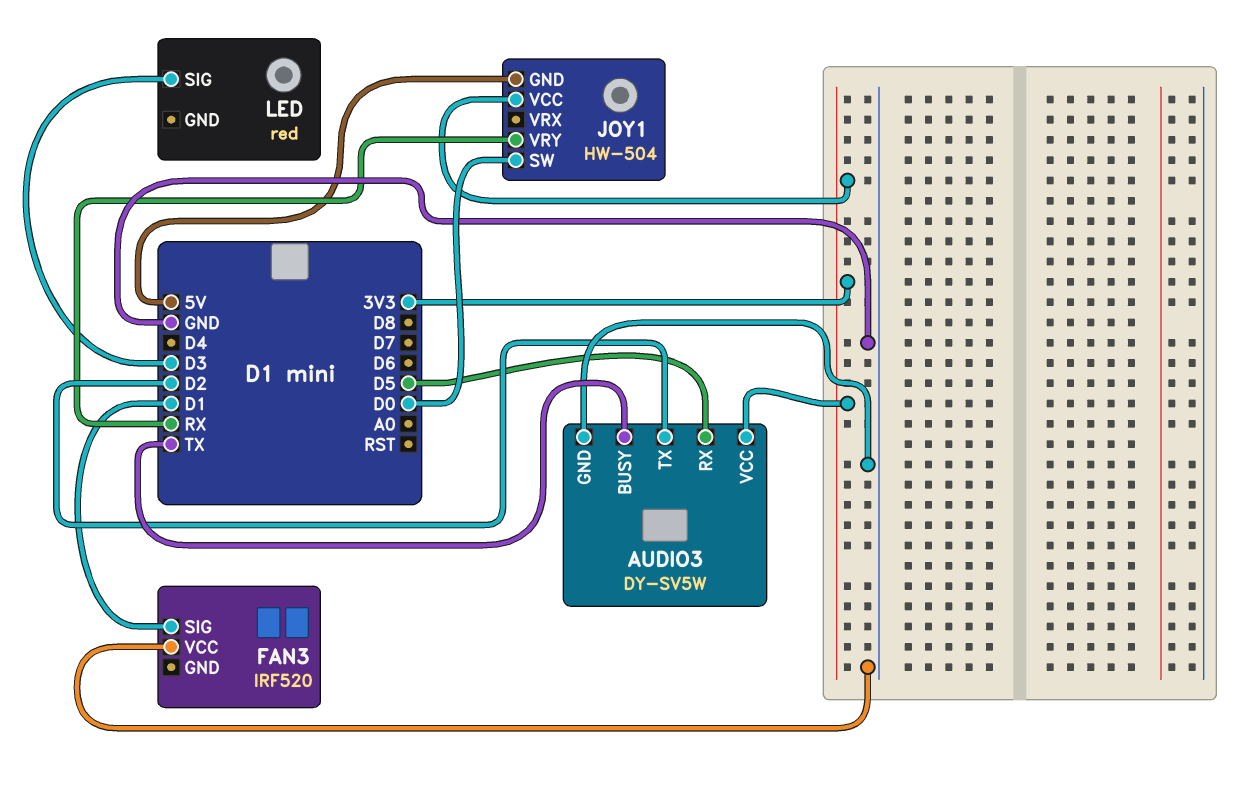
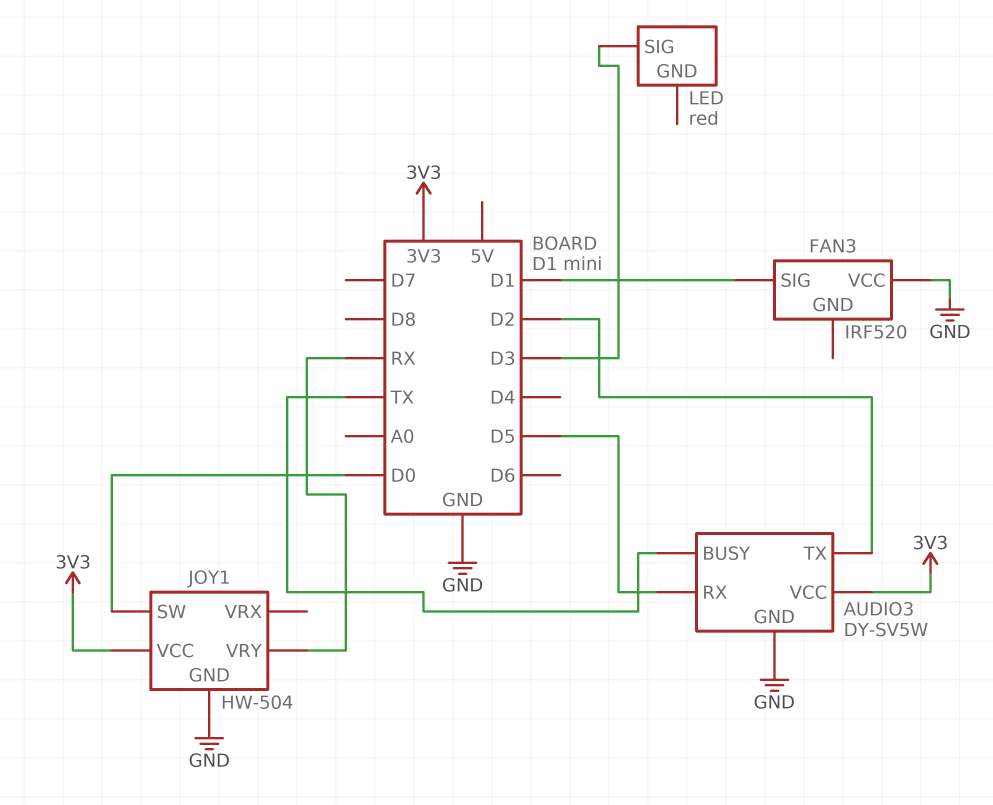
JOY1 pin GND: 5V -> GND

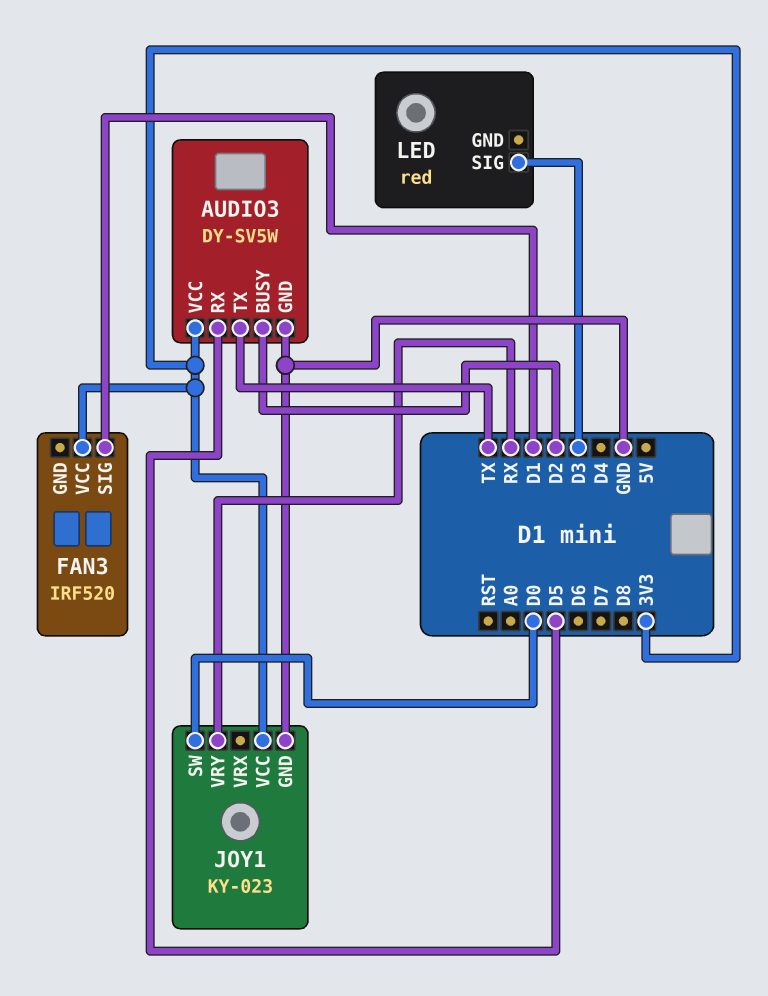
AUDIO3 pin BUSY: TX -> D2
AUDIO3 pin TX: D2 -> TX
FAN3 pin VCC: GND -> 3V3
JOY1: HW-504 -> KY-023

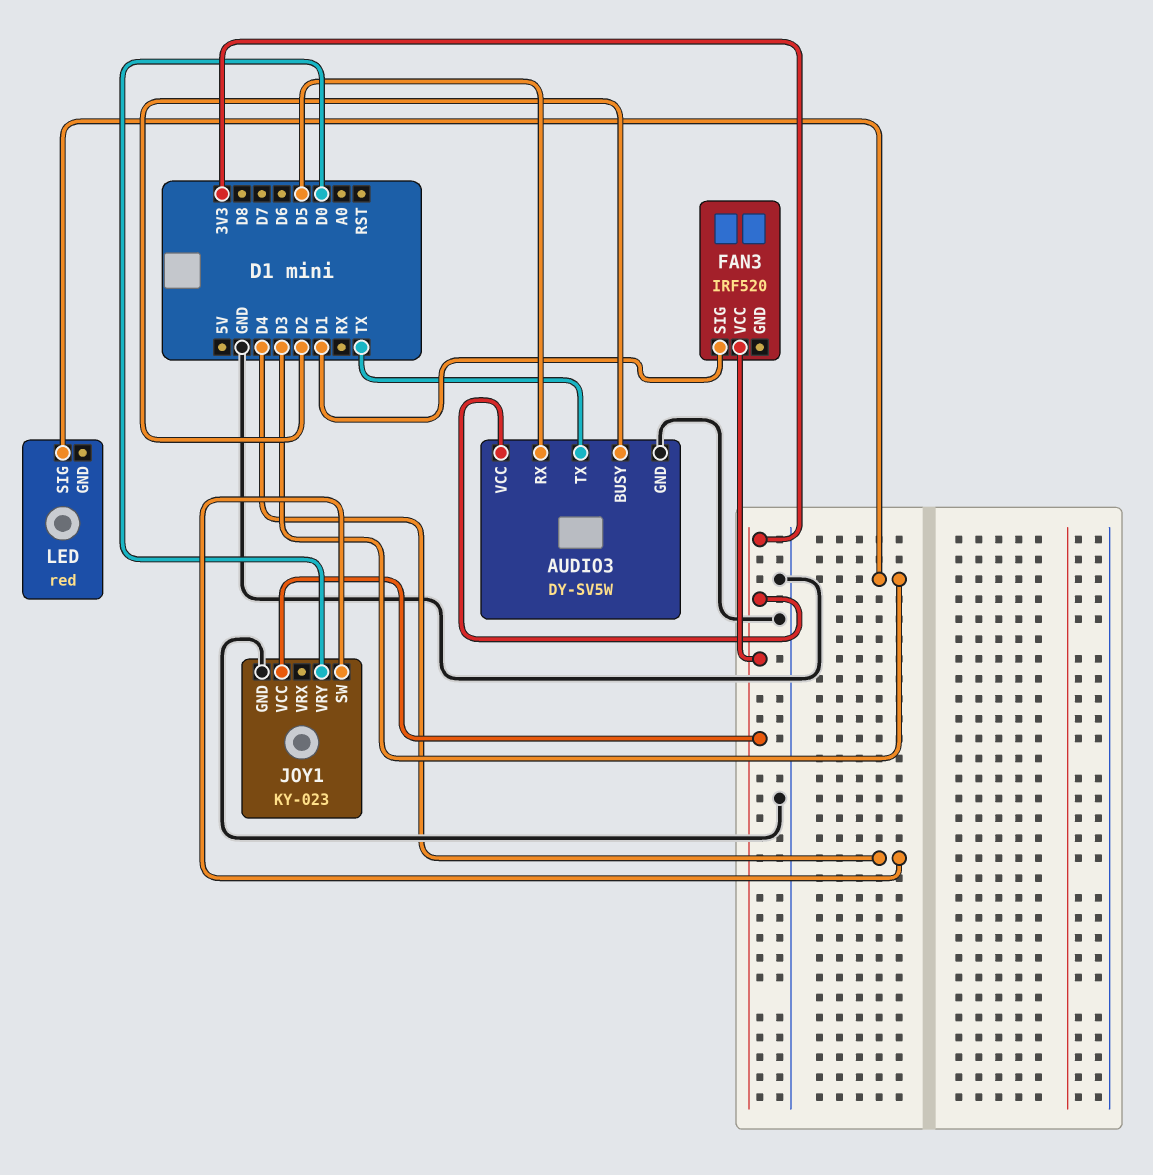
JOY1 pin SW: D0 -> D4
JOY1 pin VRY: RX -> D0

